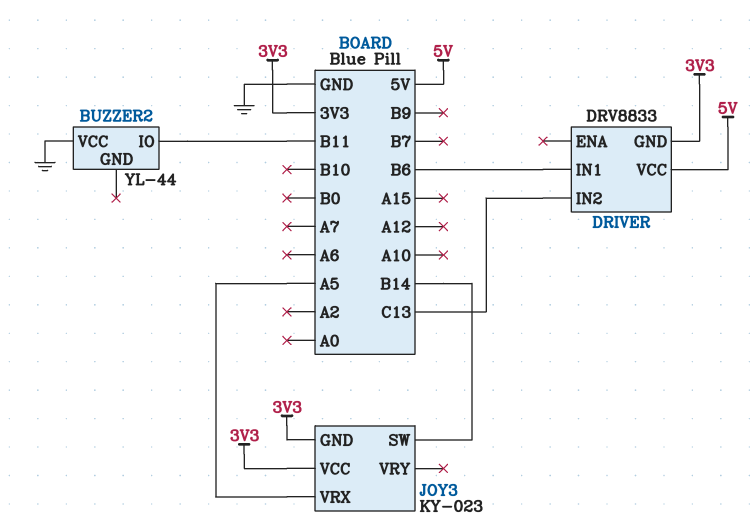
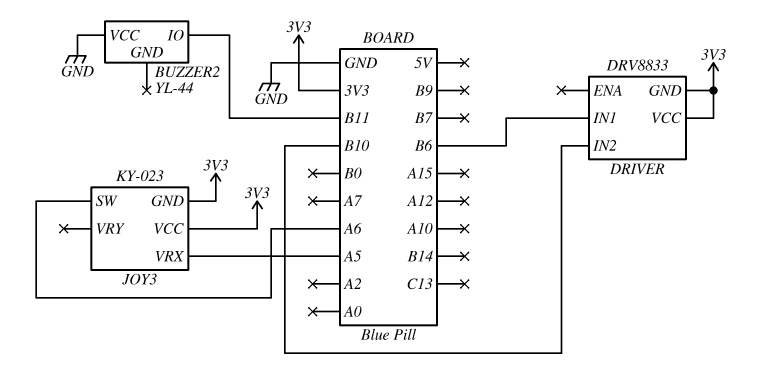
DRIVER pin IN2: C13 -> B10
DRIVER pin VCC: 5V -> 3V3
JOY3 pin SW: B14 -> A6

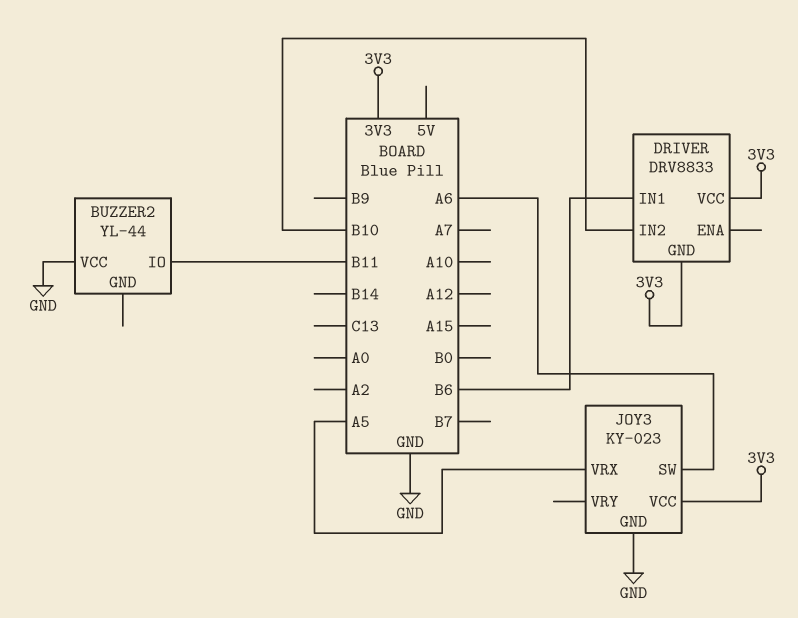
JOY3 pin GND: 3V3 -> GND

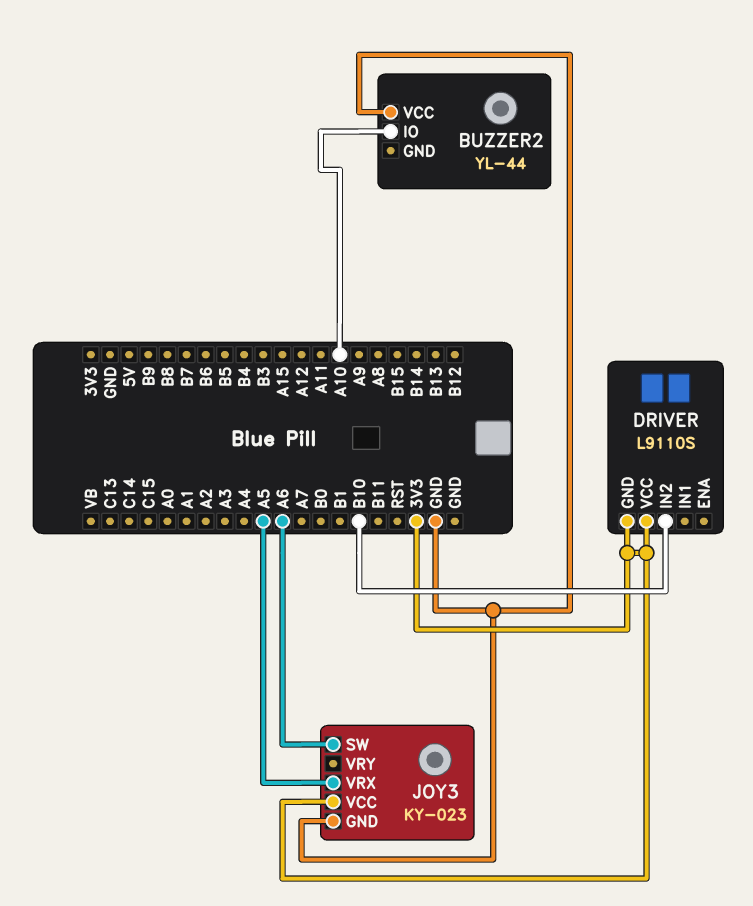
BUZZER2 pin IO: B11 -> A10
DRIVER: DRV8833 -> L9110S
DRIVER pin IN1: B6 -> none

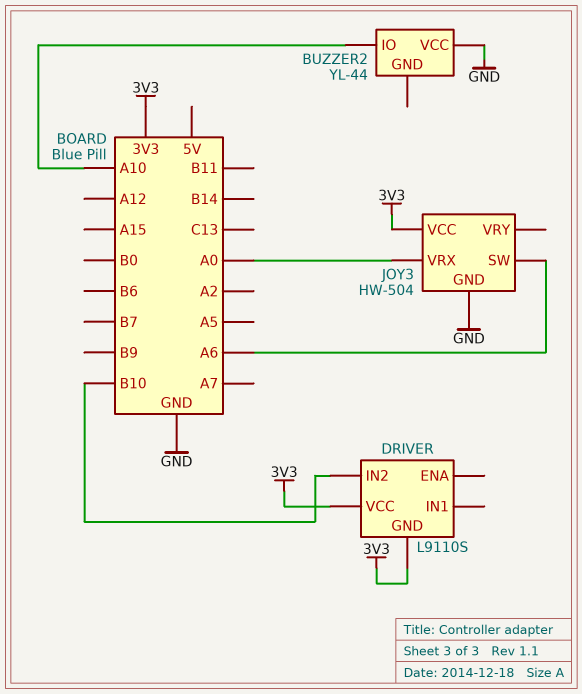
JOY3: KY-023 -> HW-504
JOY3 pin VRX: A5 -> A0

